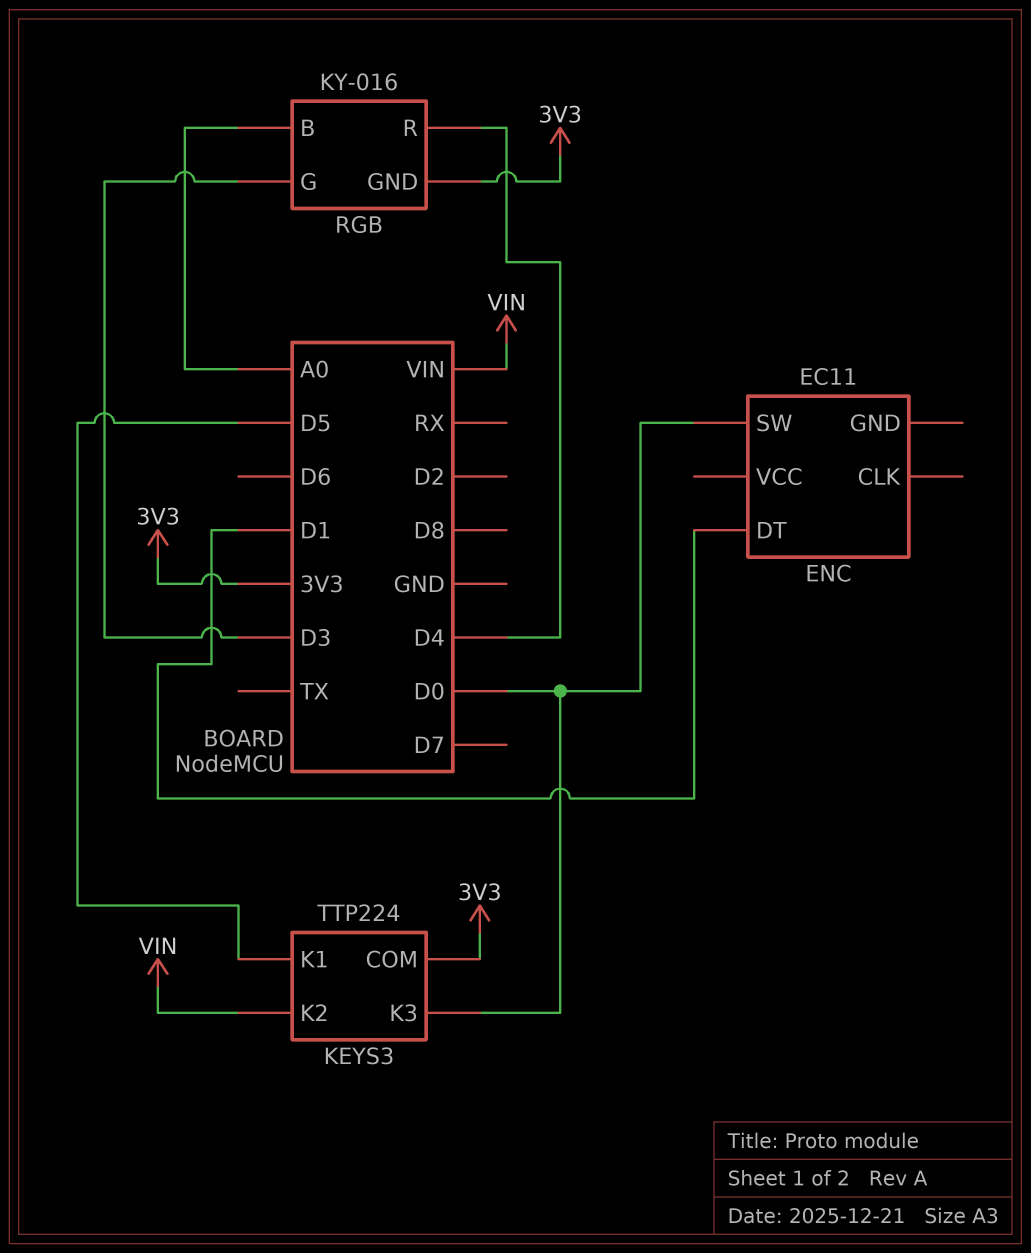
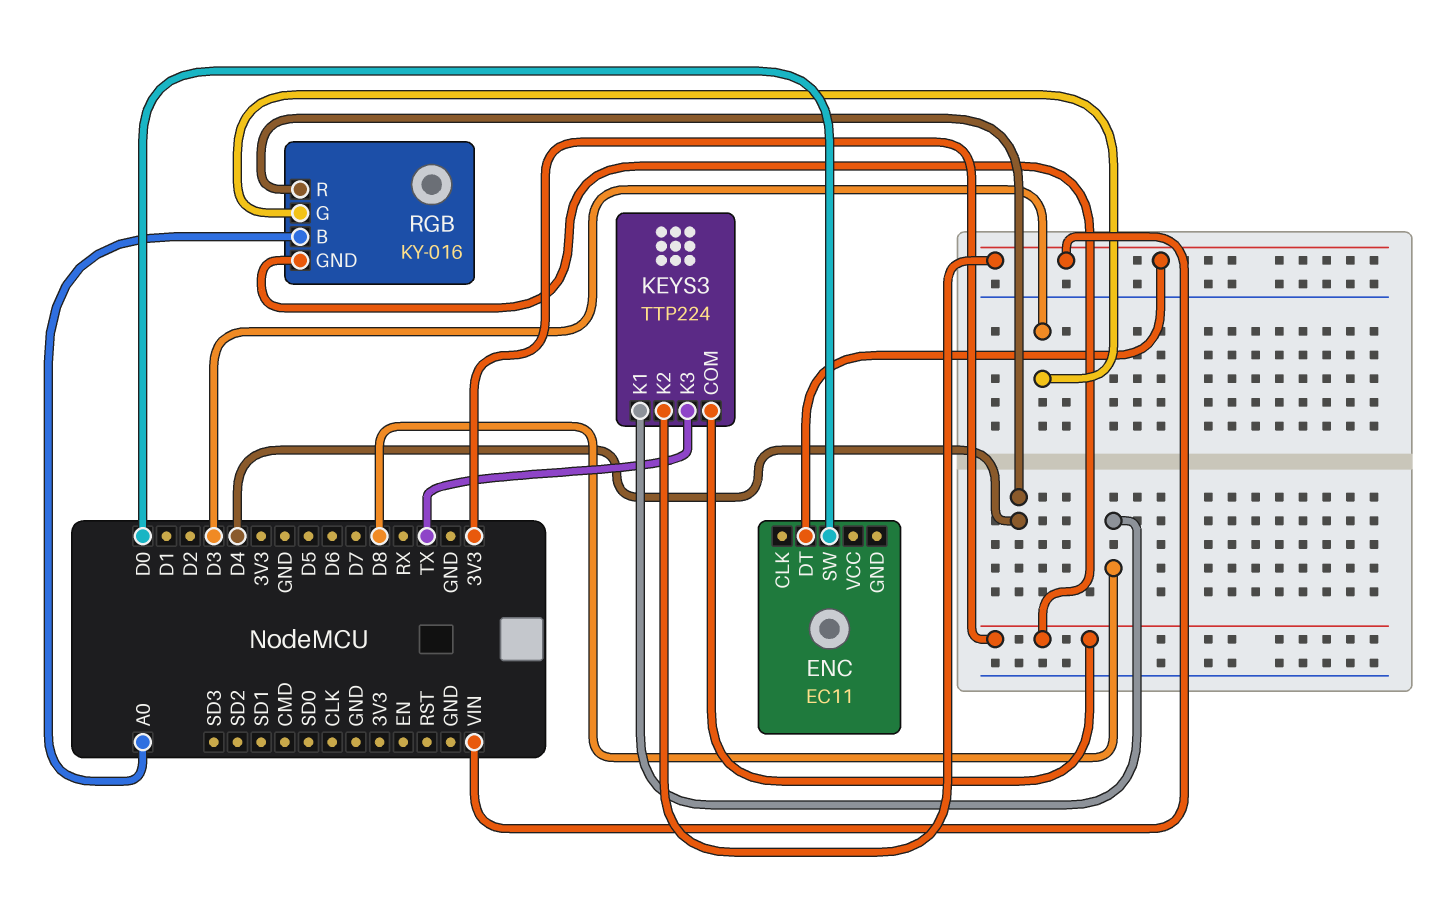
ENC pin DT: D1 -> VIN
KEYS3 pin K1: D5 -> D8
KEYS3 pin K3: D0 -> TX

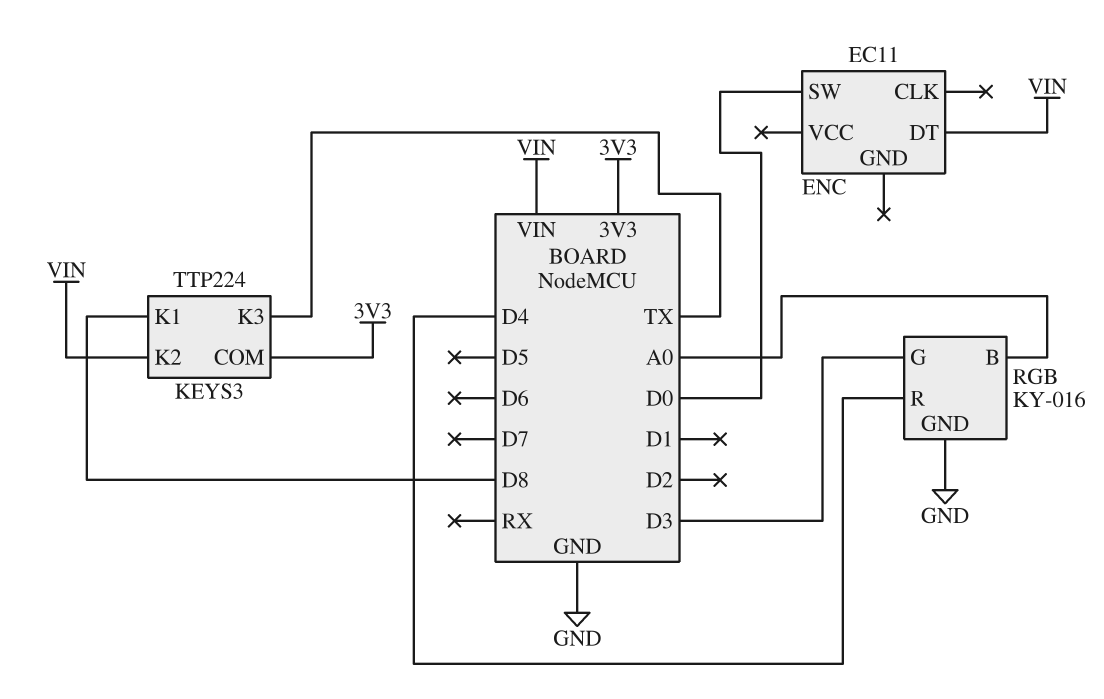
RGB pin GND: 3V3 -> GND

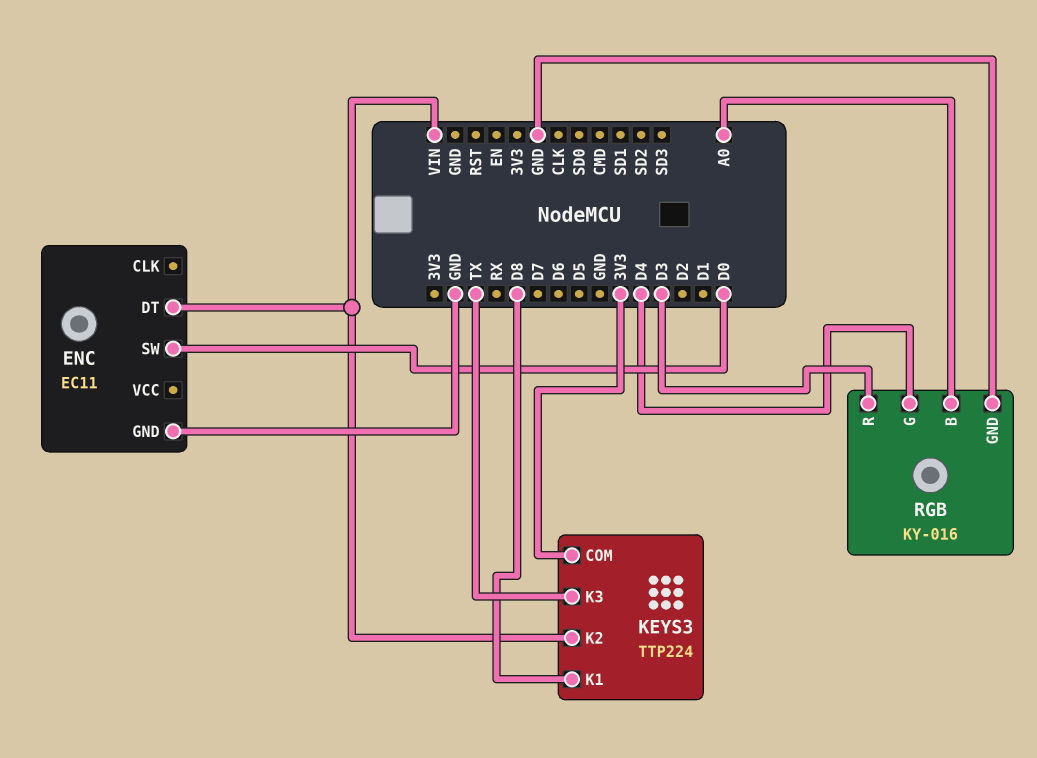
ENC pin GND: none -> GND
RGB pin G: D3 -> D4
RGB pin R: D4 -> D3

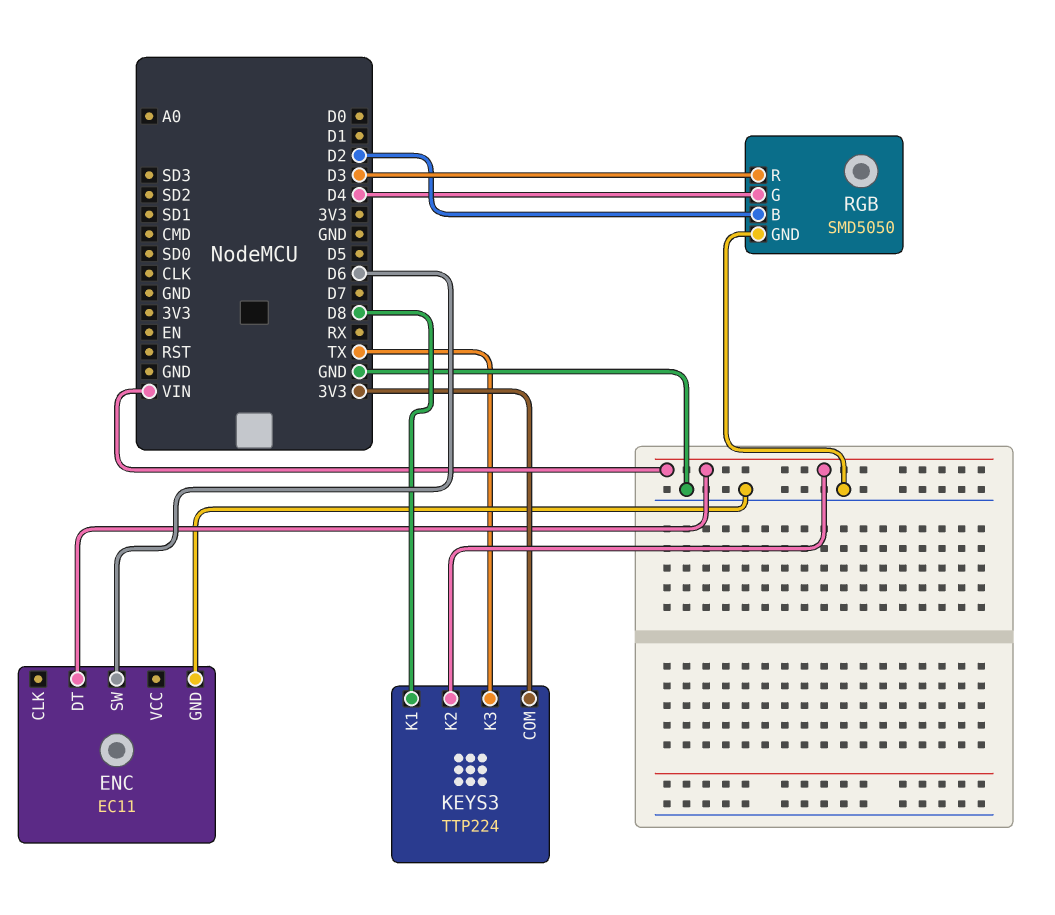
ENC pin SW: D0 -> D6
RGB: KY-016 -> SMD5050
RGB pin B: A0 -> D2

